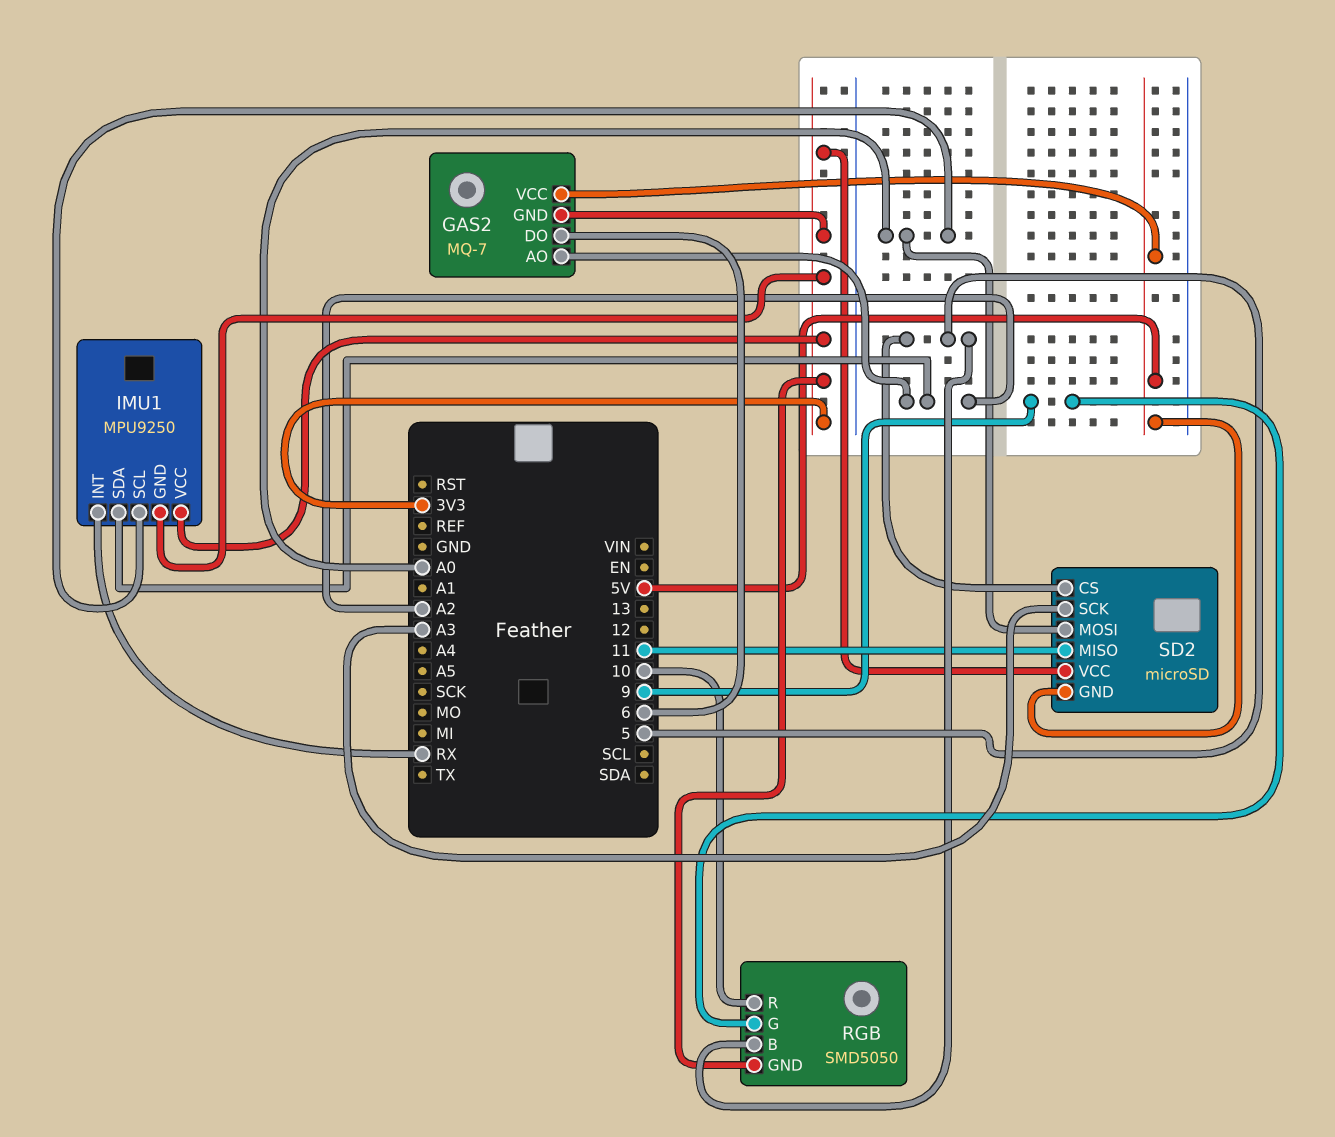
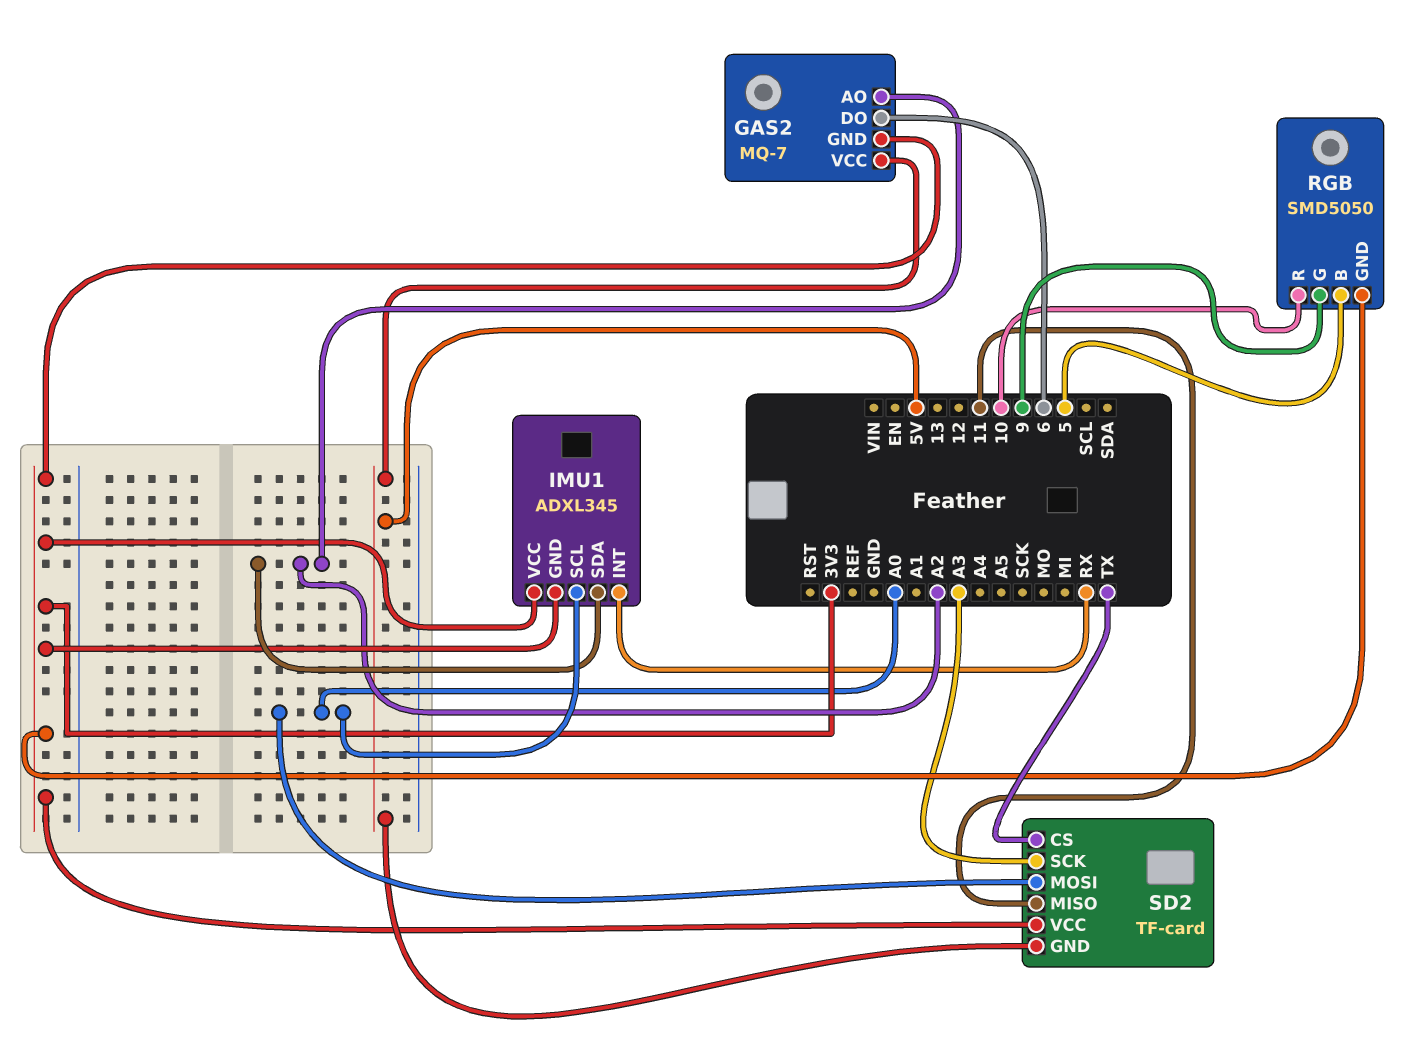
IMU1: MPU9250 -> ADXL345
SD2: microSD -> TF-card
SD2 pin CS: 5 -> TX

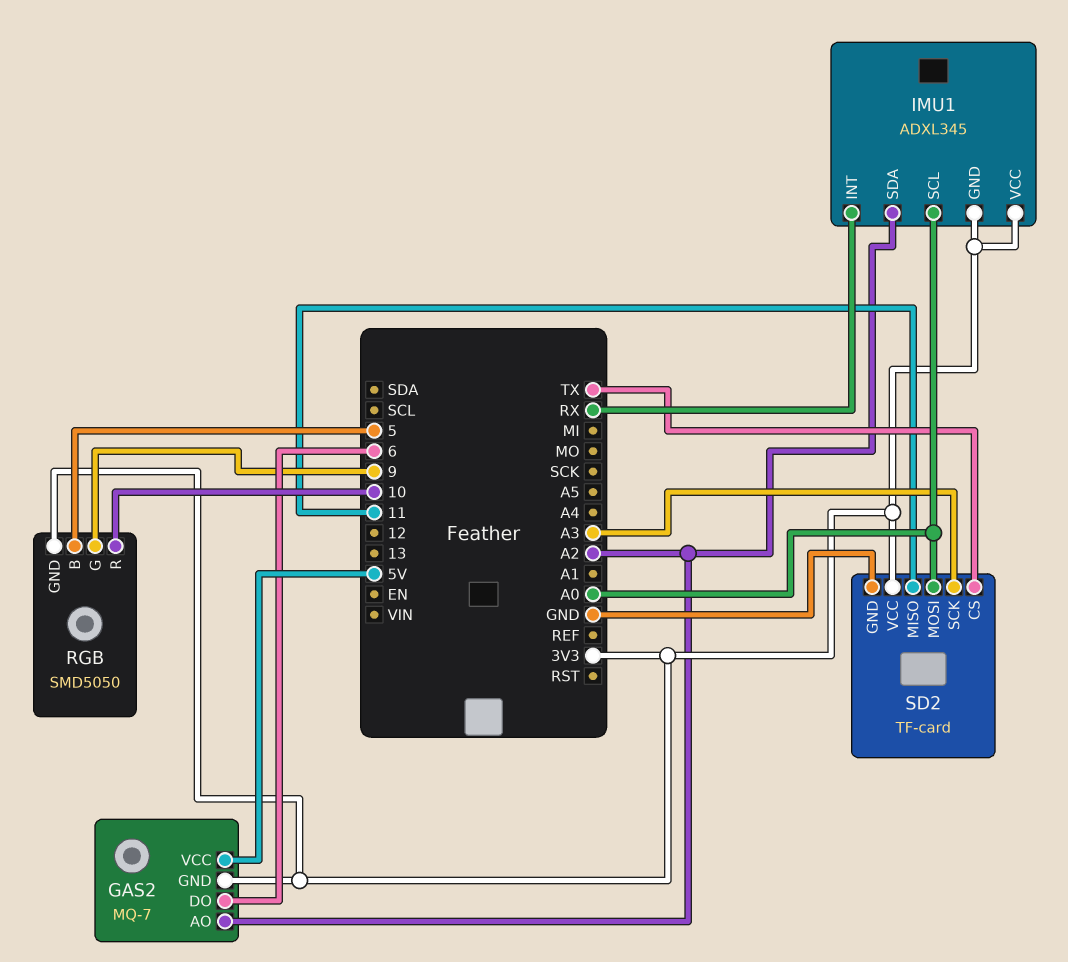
SD2 pin GND: 5V -> GND

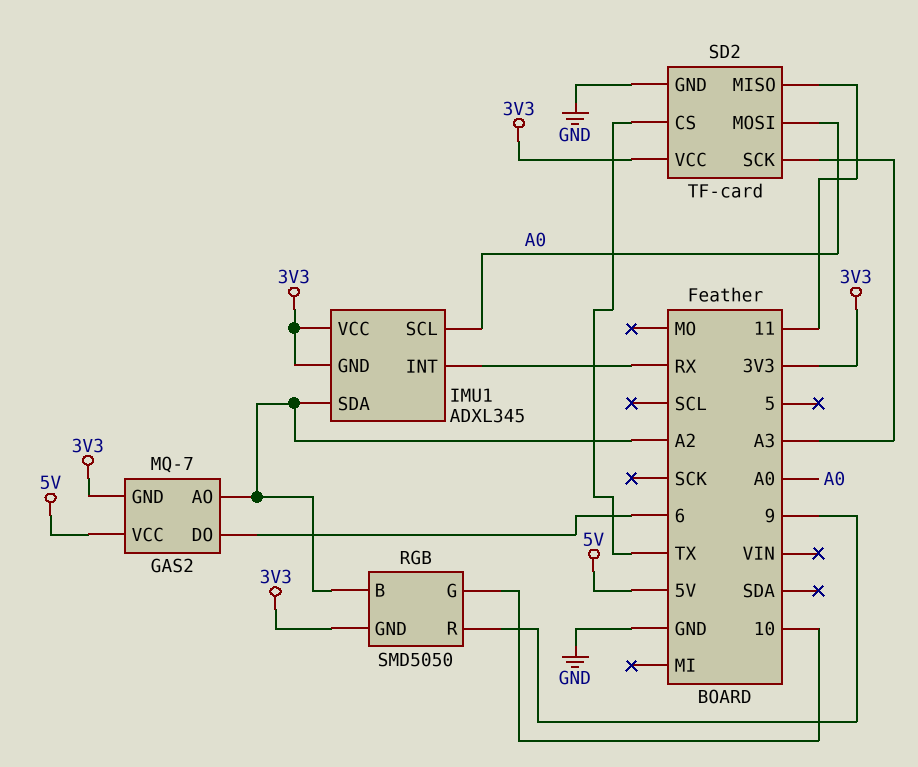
RGB pin B: 5 -> A2
RGB pin G: 9 -> 10
RGB pin R: 10 -> 9

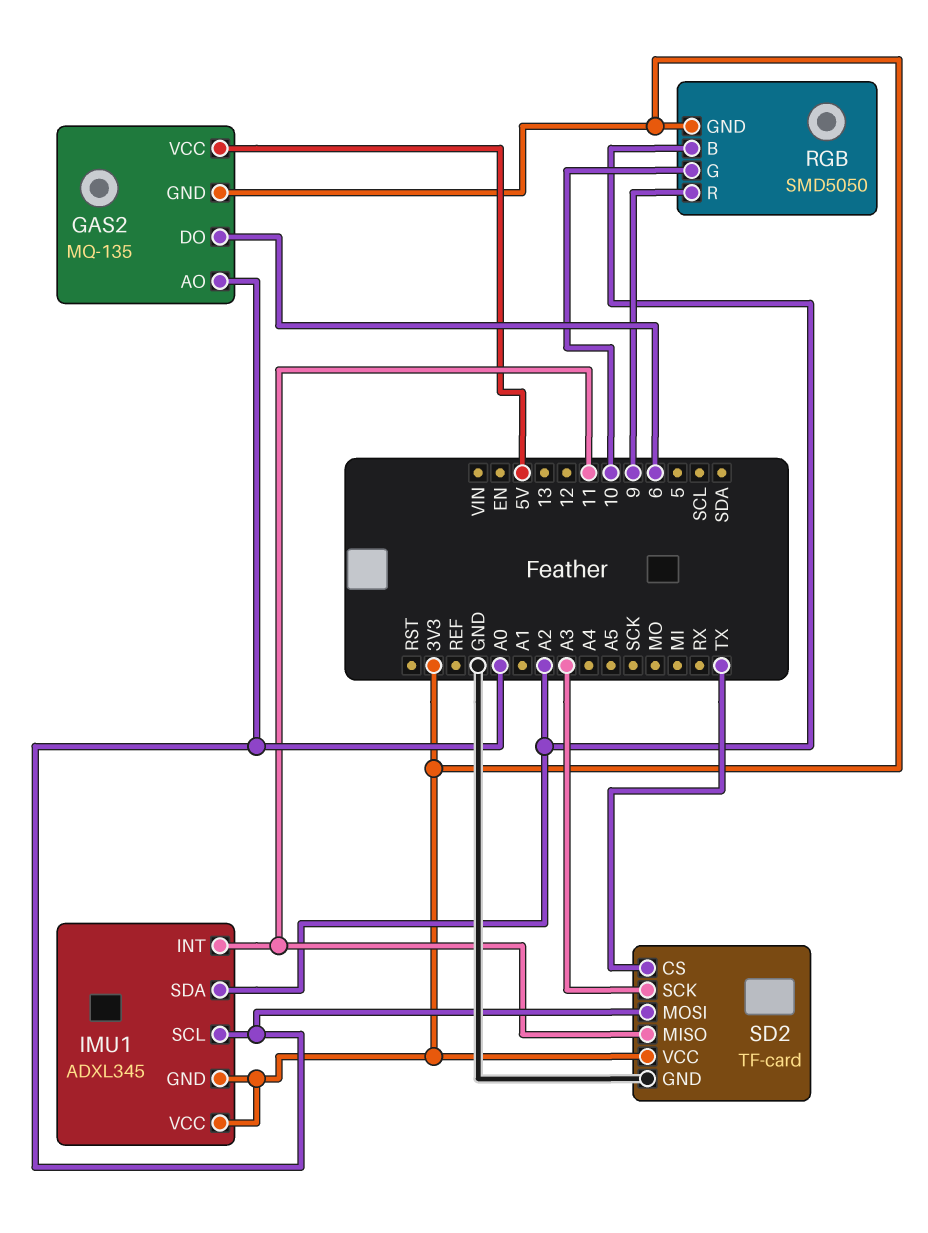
GAS2: MQ-7 -> MQ-135
GAS2 pin AO: A2 -> A0
IMU1 pin INT: RX -> 11

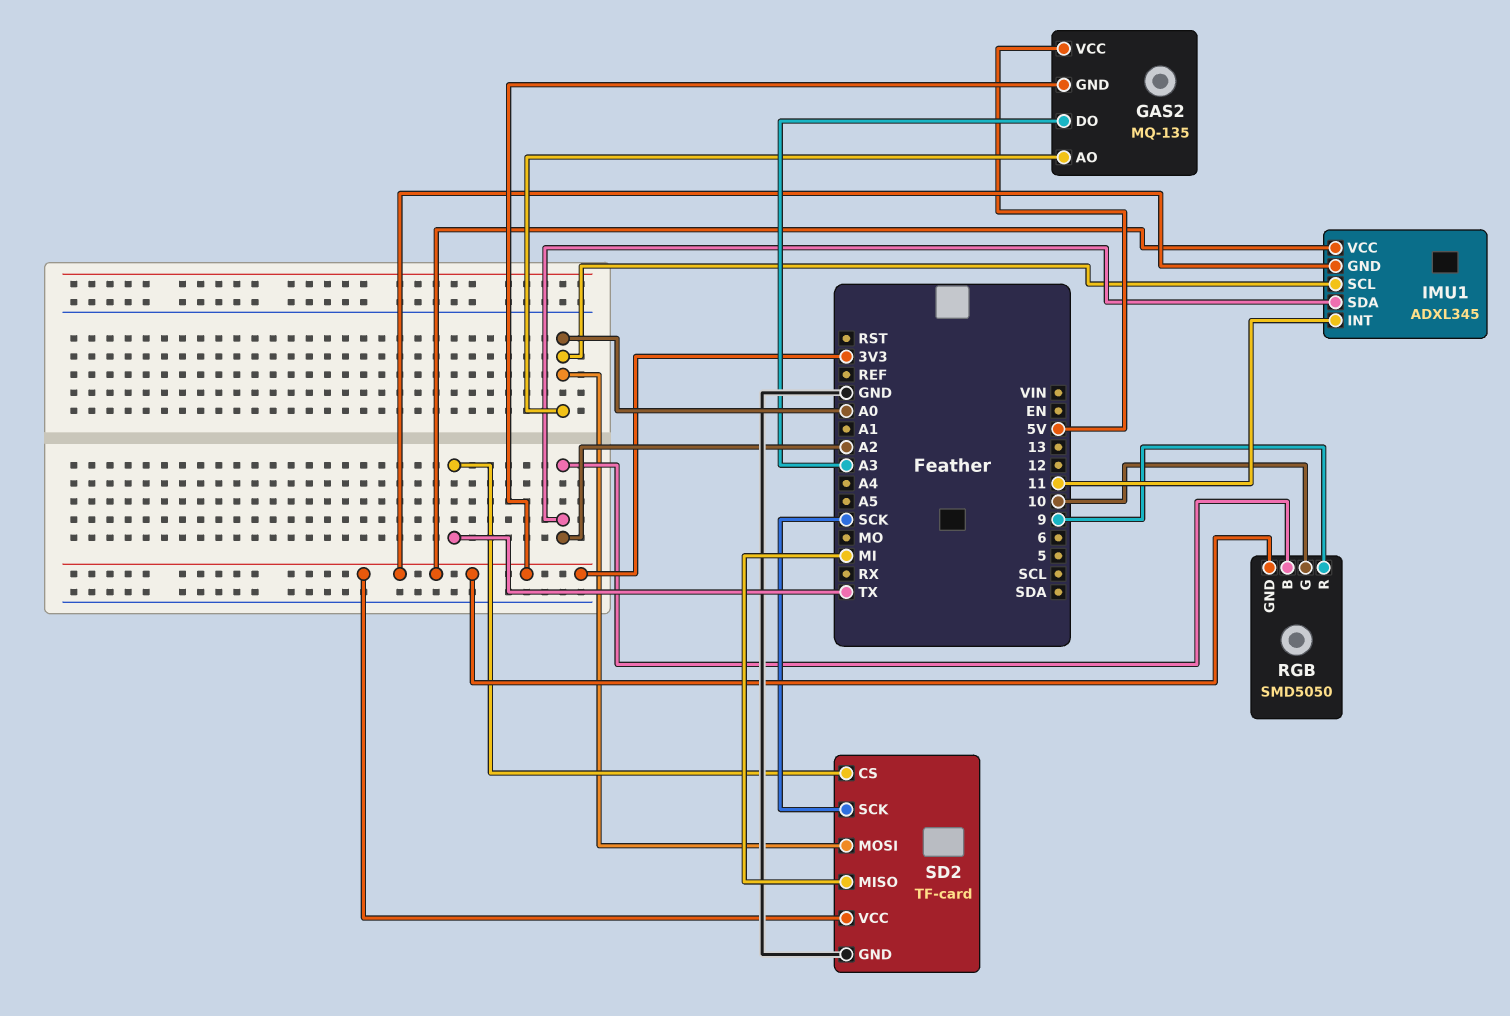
GAS2 pin DO: 6 -> A3
SD2 pin MISO: 11 -> MI
SD2 pin SCK: A3 -> SCK

